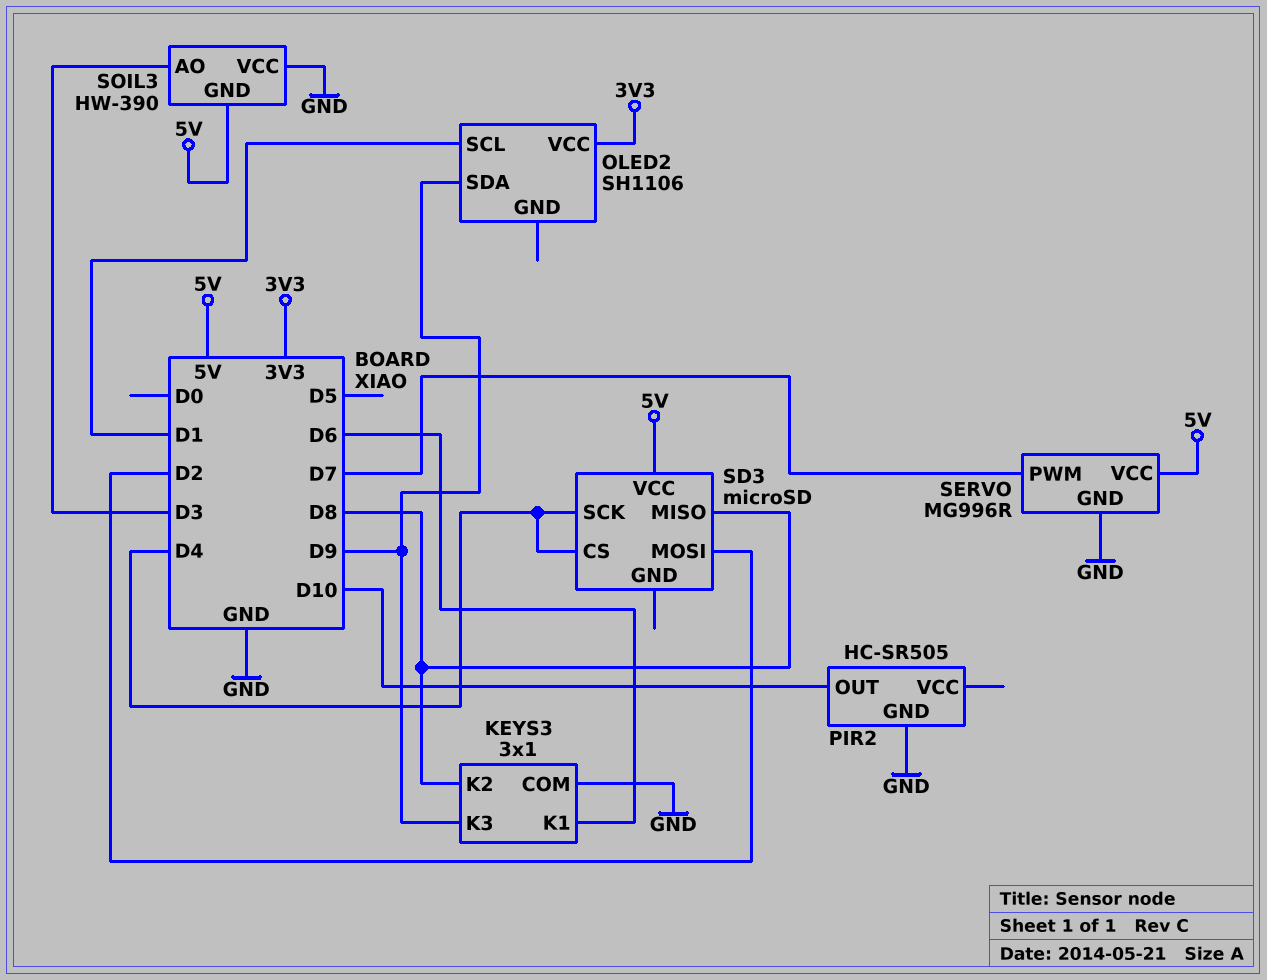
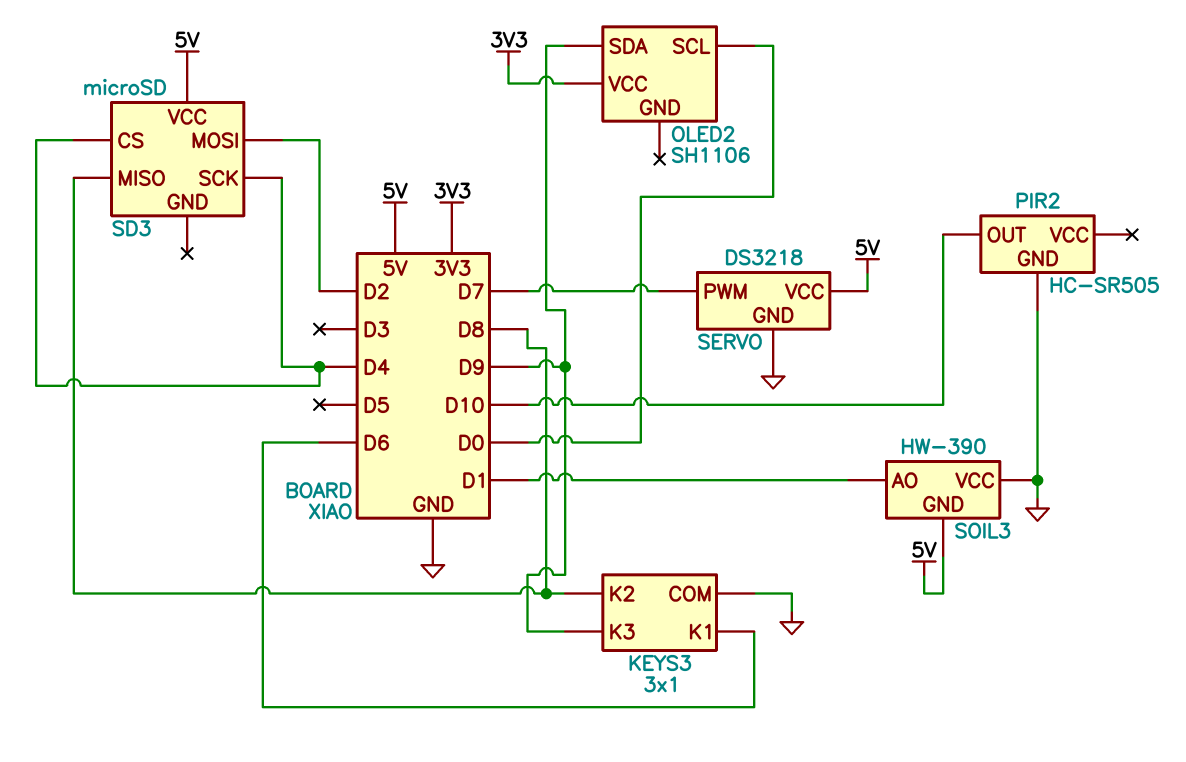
OLED2 pin SCL: D1 -> D0
SERVO: MG996R -> DS3218
SOIL3 pin AO: D3 -> D1

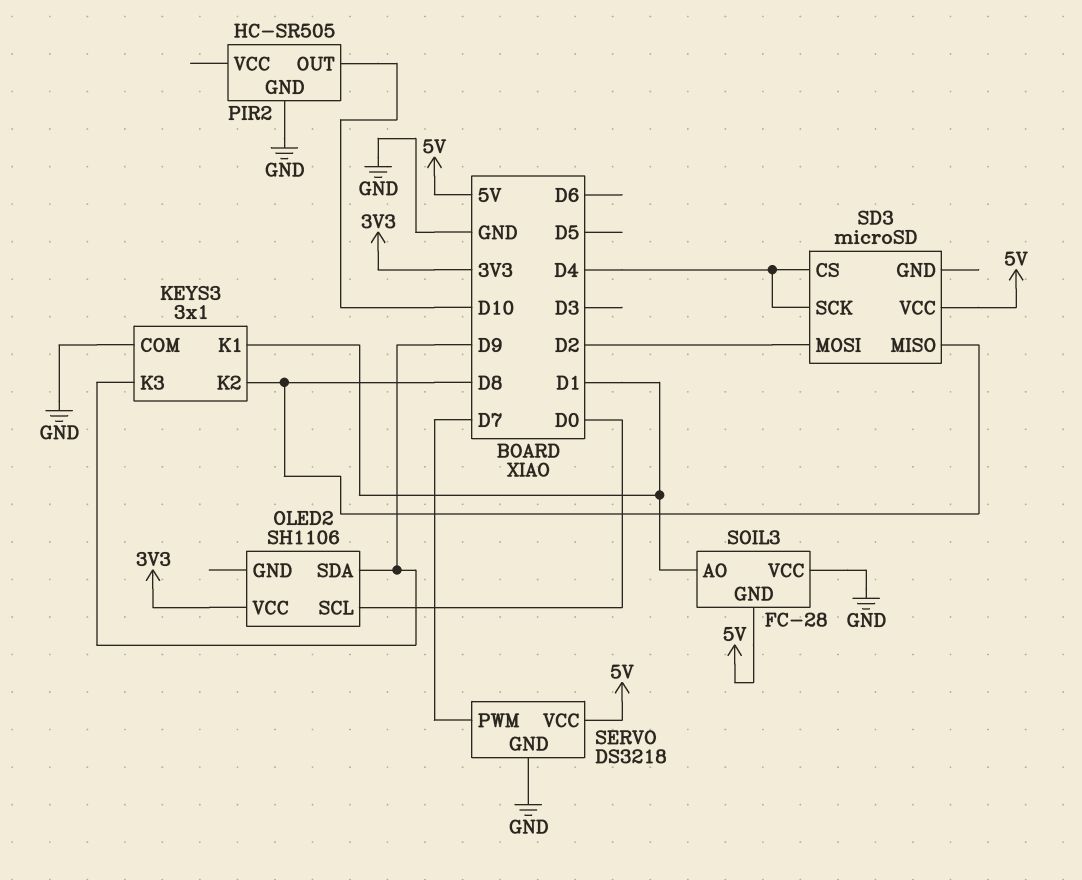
KEYS3 pin K1: D6 -> D1
SOIL3: HW-390 -> FC-28

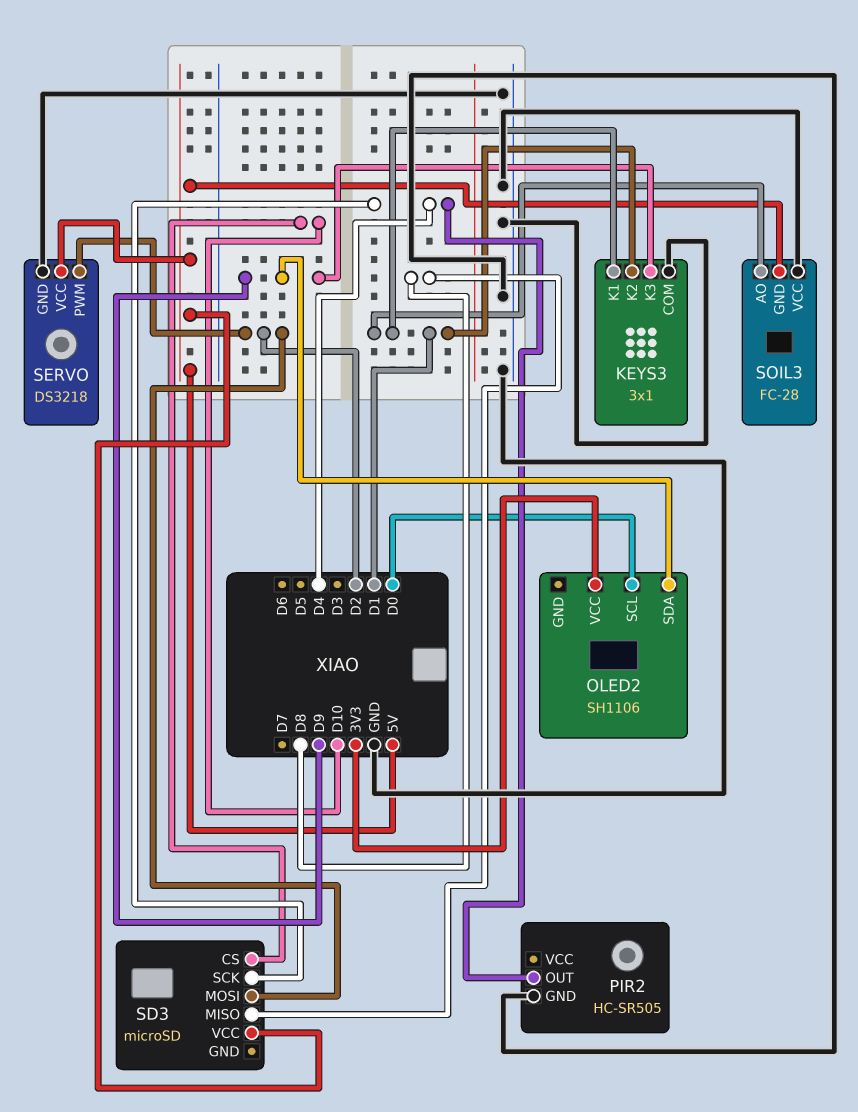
KEYS3 pin K2: D8 -> D1
PIR2 pin OUT: D10 -> D4
SD3 pin CS: D4 -> D10
SERVO pin PWM: D7 -> D2

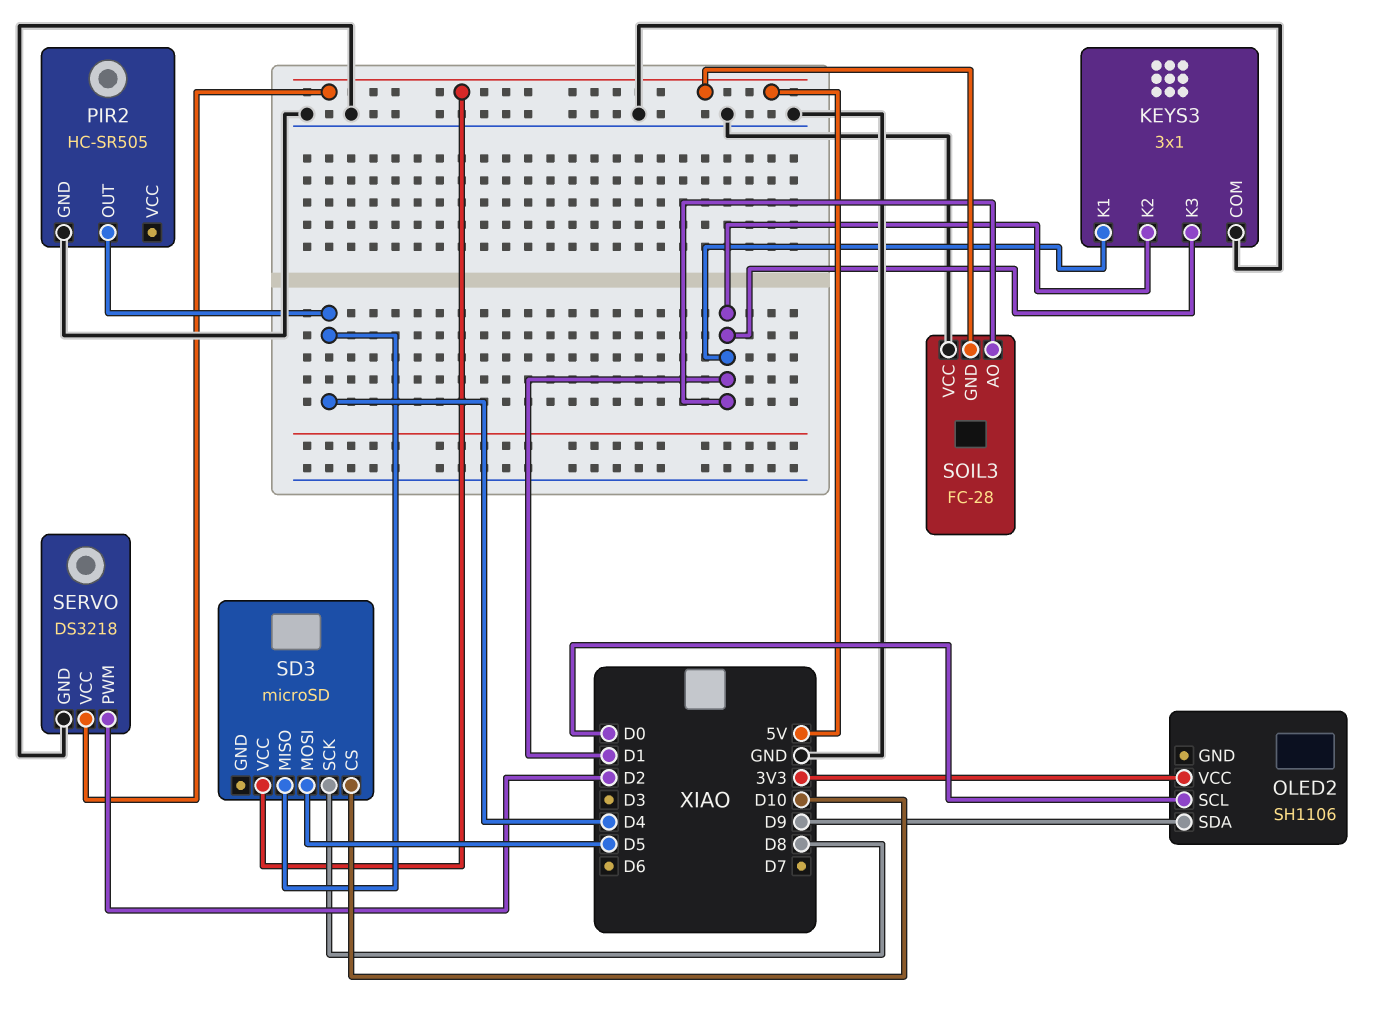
KEYS3 pin K3: D9 -> D1
SD3 pin MISO: D8 -> D4
SD3 pin MOSI: D2 -> D5
SD3 pin SCK: D4 -> D8

